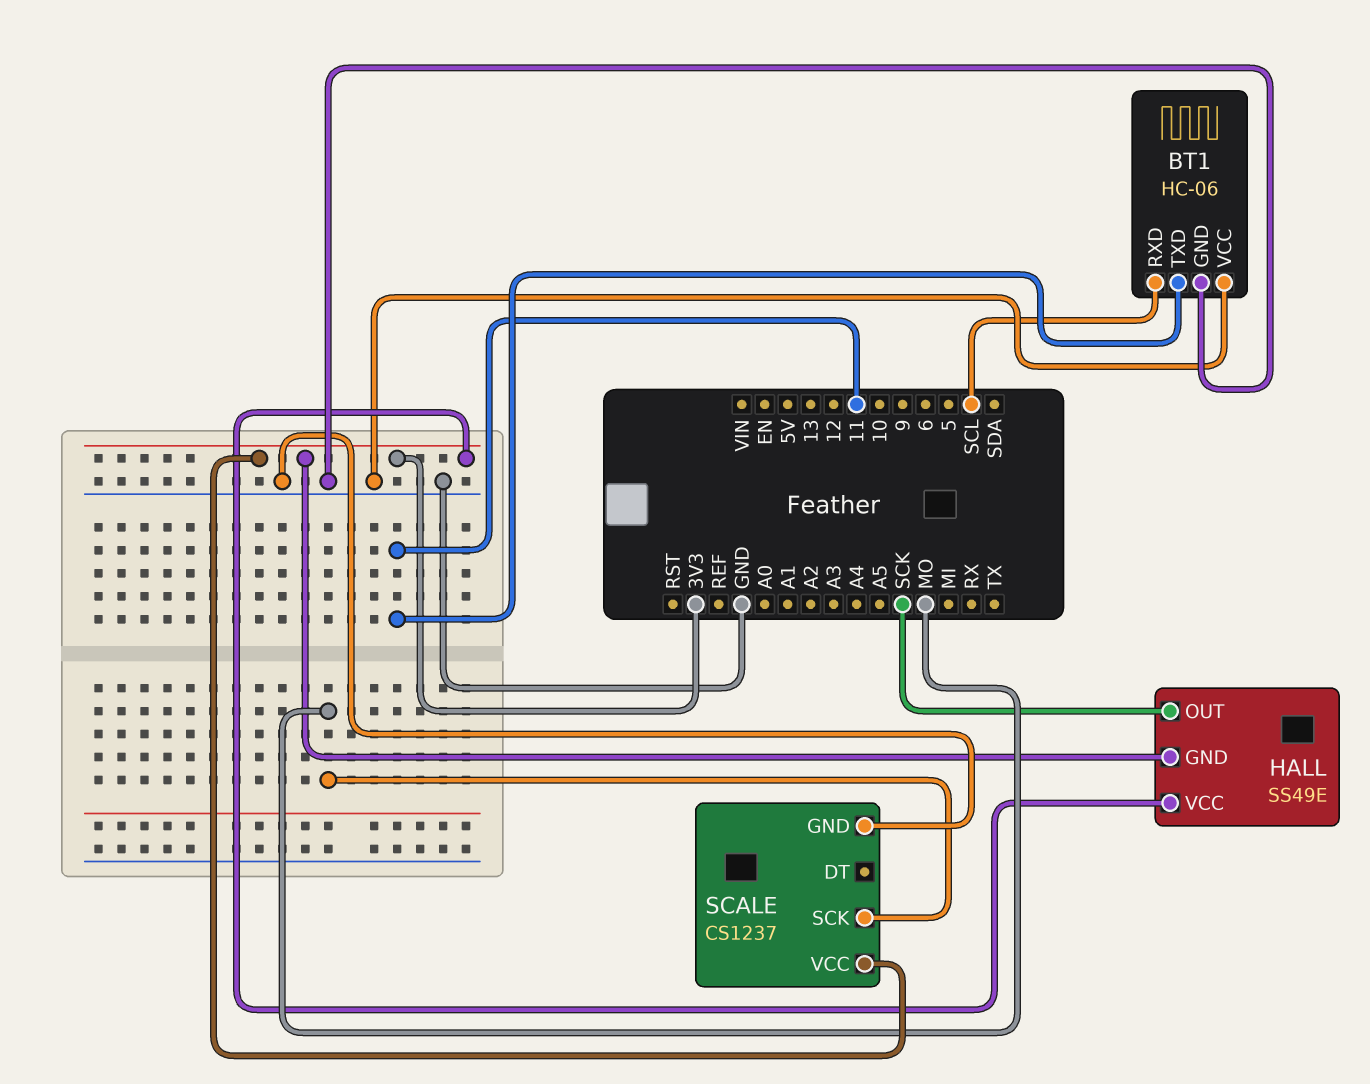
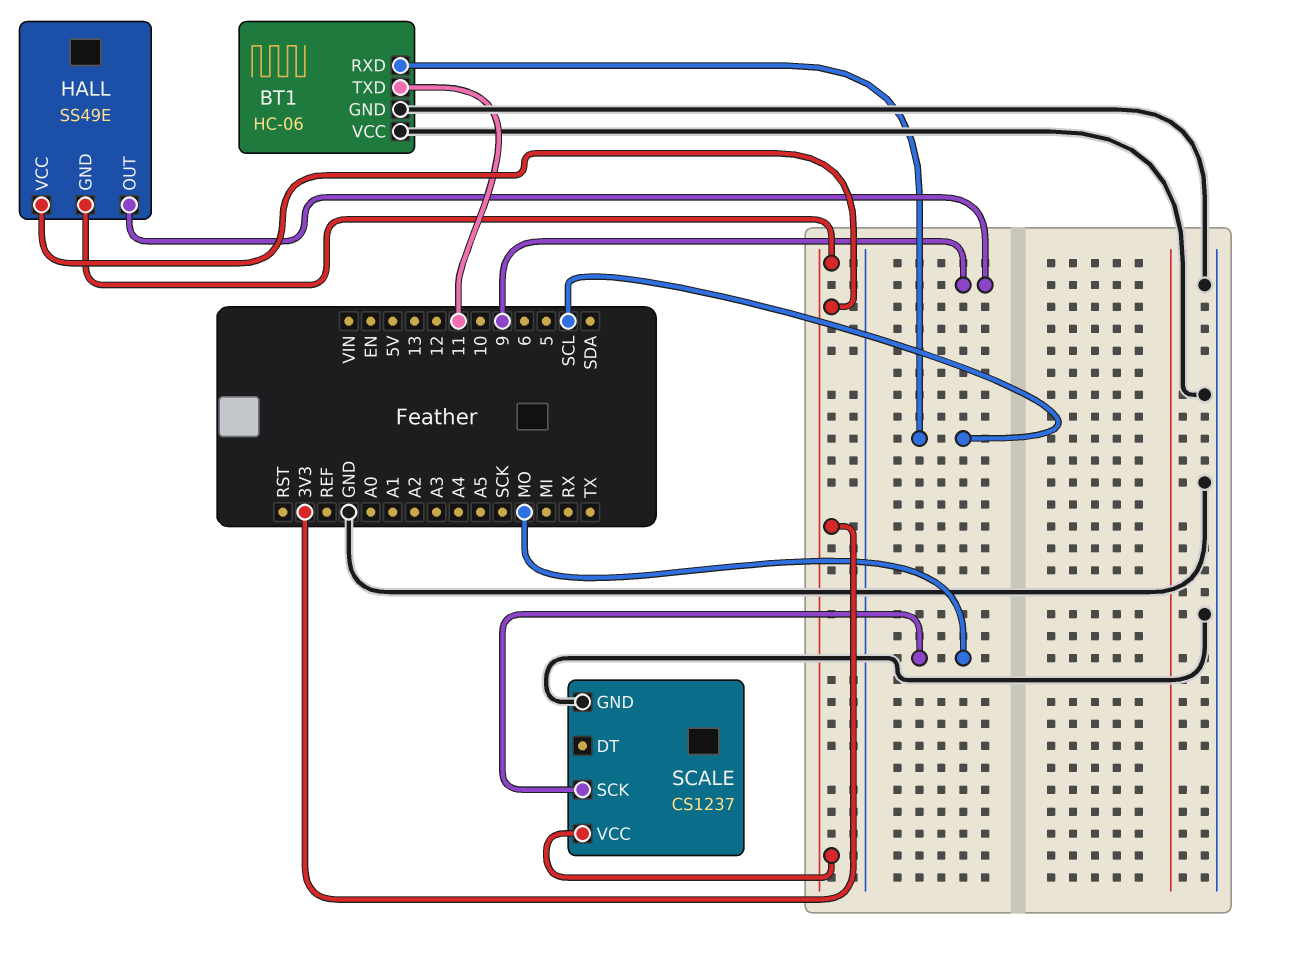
HALL pin OUT: SCK -> 9

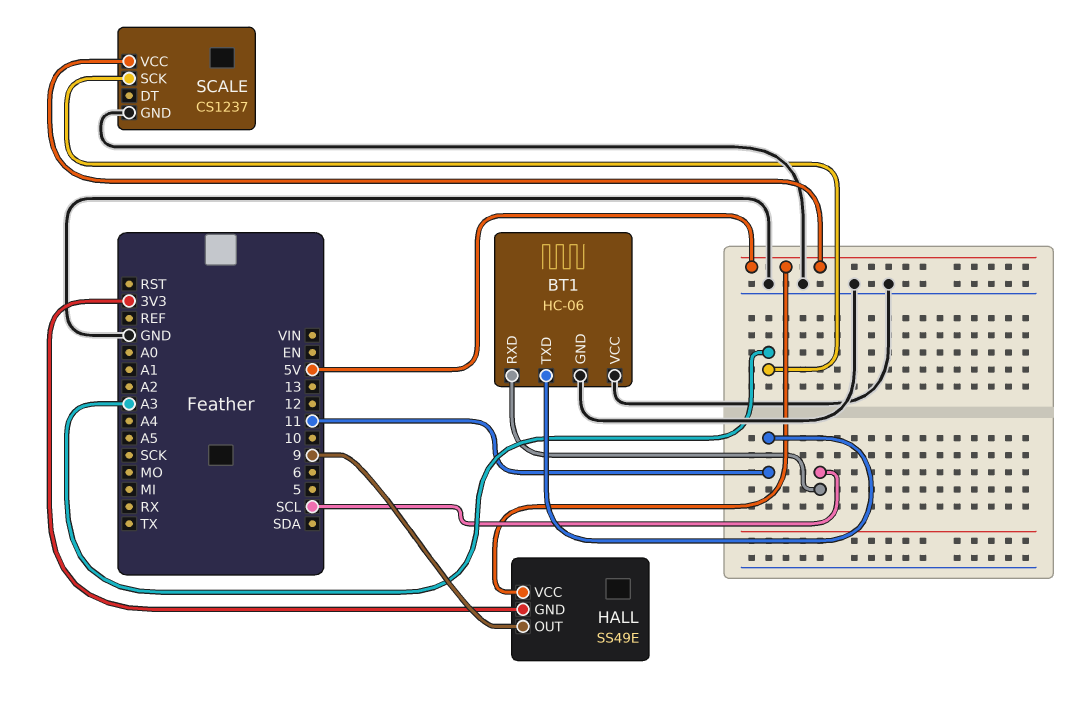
HALL pin VCC: 3V3 -> 5V
SCALE pin SCK: MO -> A3
SCALE pin VCC: 3V3 -> 5V

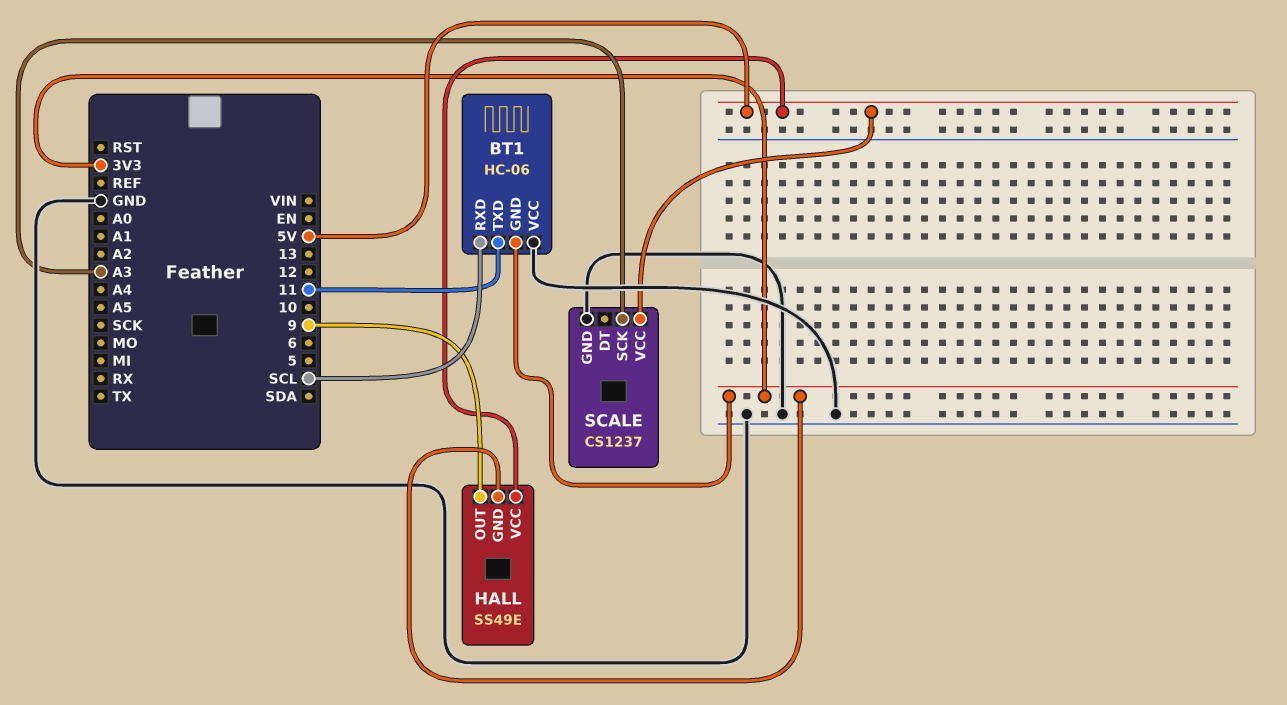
BT1 pin GND: GND -> 3V3

